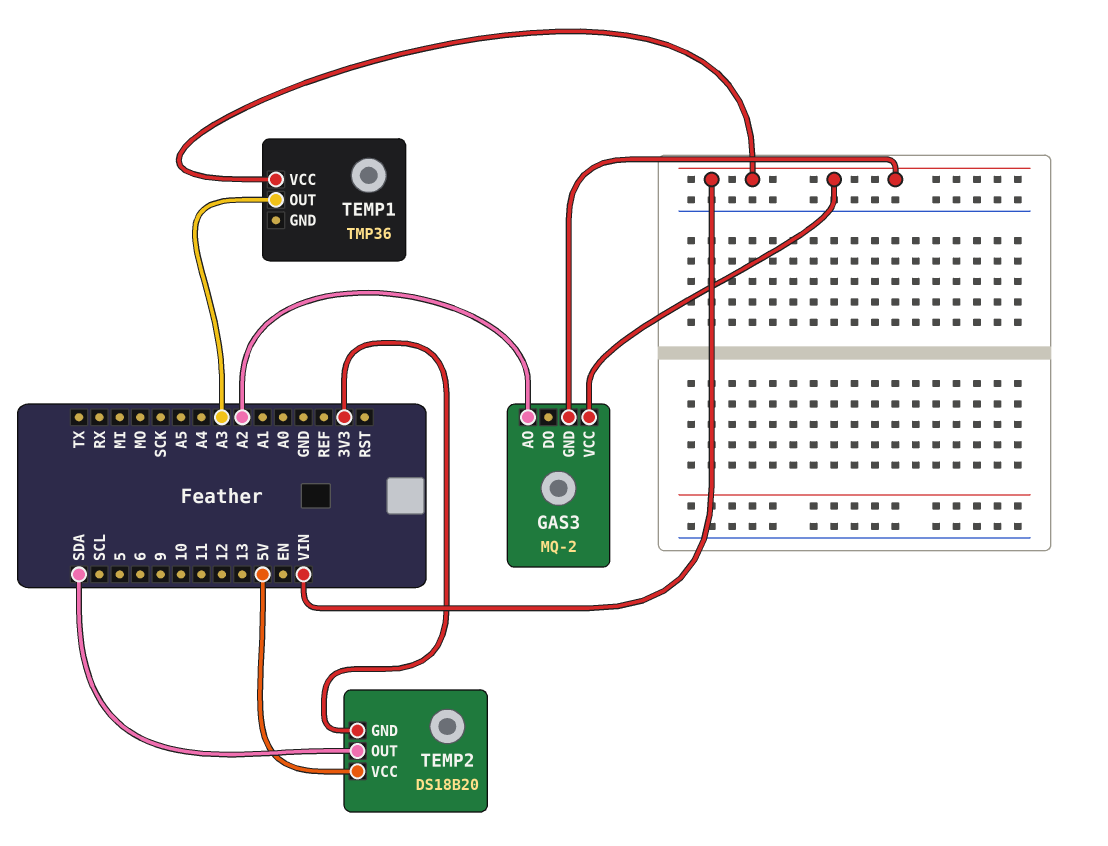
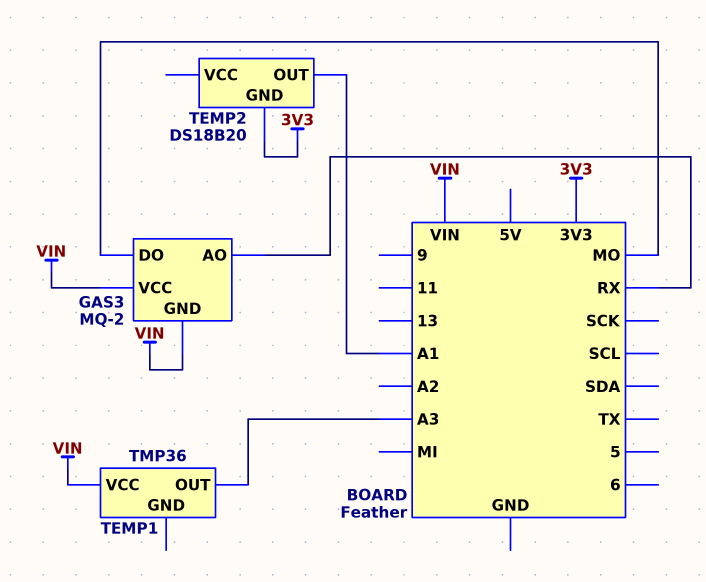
GAS3 pin AO: A2 -> RX
GAS3 pin DO: none -> MO
TEMP2 pin OUT: SDA -> A1
TEMP2 pin VCC: 5V -> none

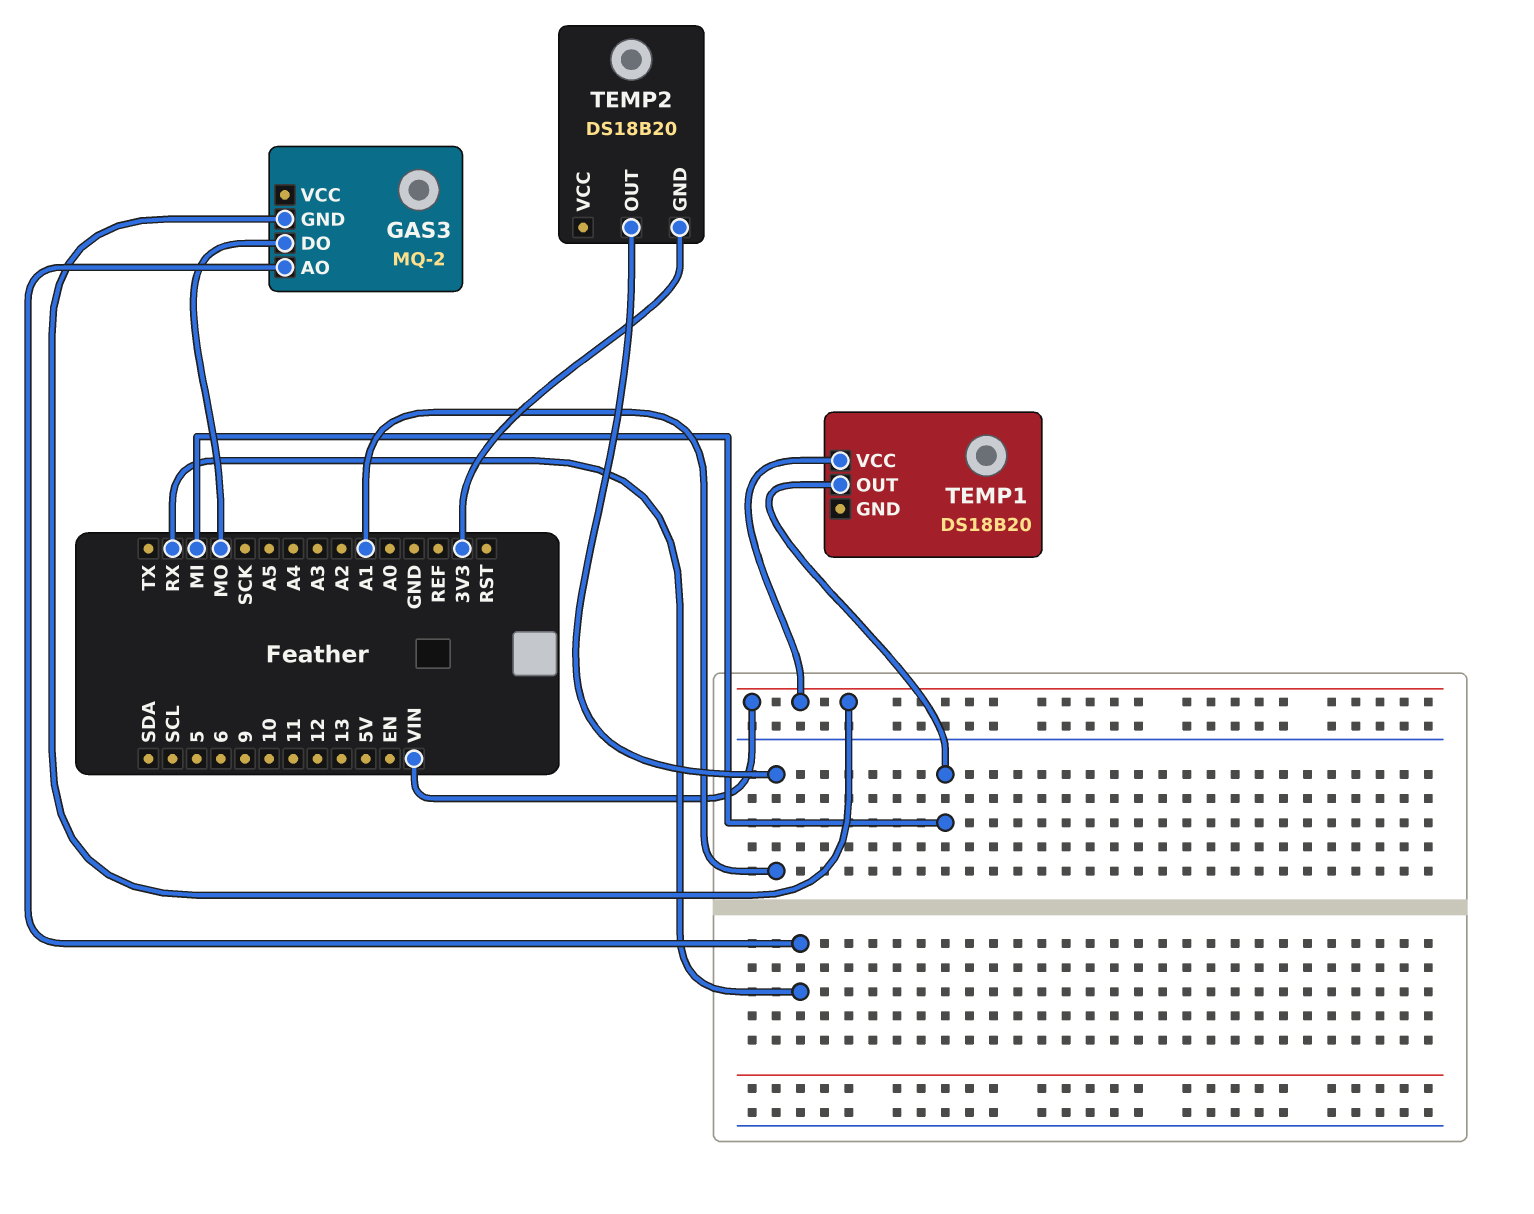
GAS3 pin VCC: VIN -> none
TEMP1: TMP36 -> DS18B20
TEMP1 pin OUT: A3 -> MI

